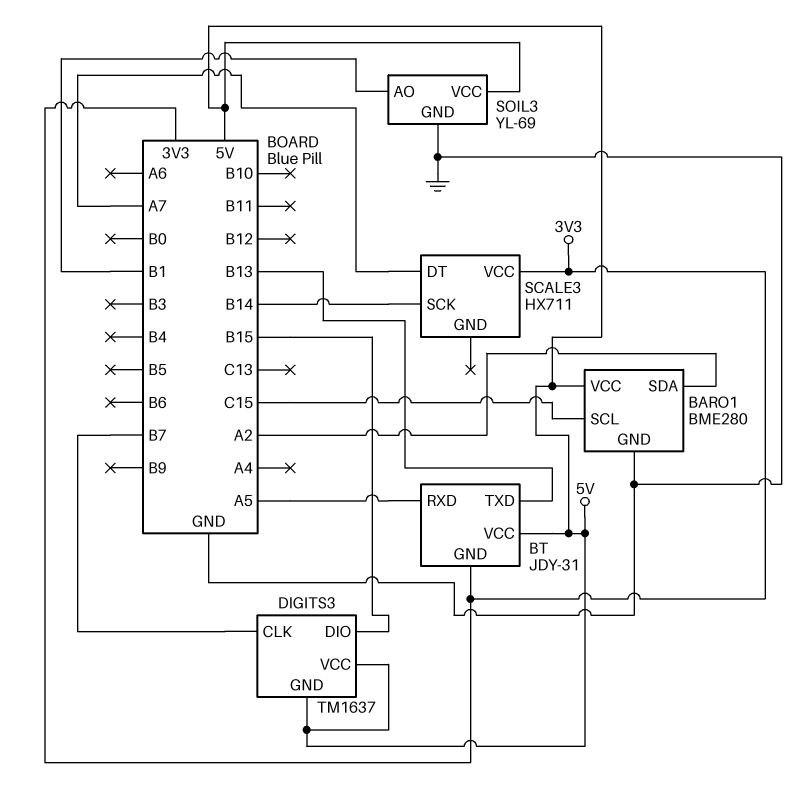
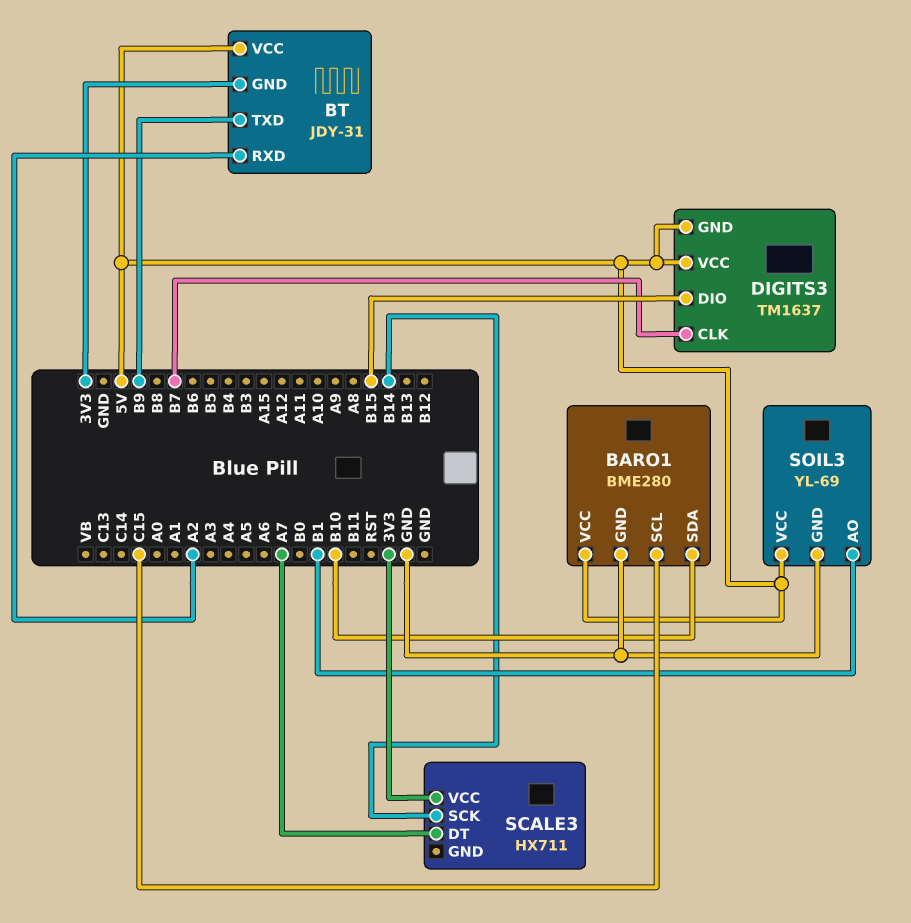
BARO1 pin SDA: A2 -> B10
BT pin RXD: A5 -> A2
BT pin TXD: B13 -> B9

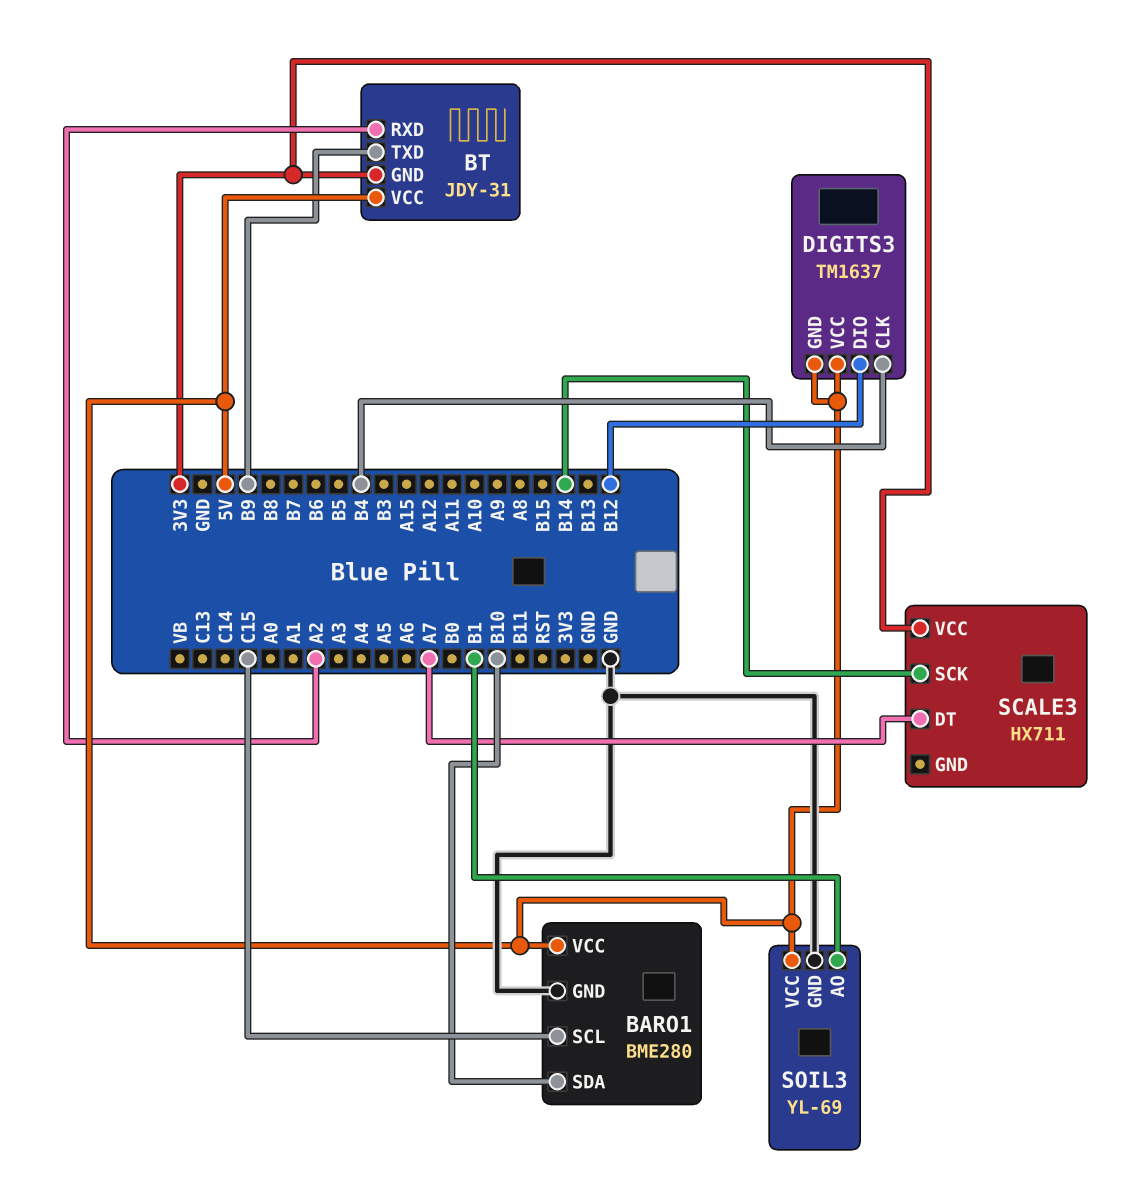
DIGITS3 pin CLK: B7 -> B4
DIGITS3 pin DIO: B15 -> B12

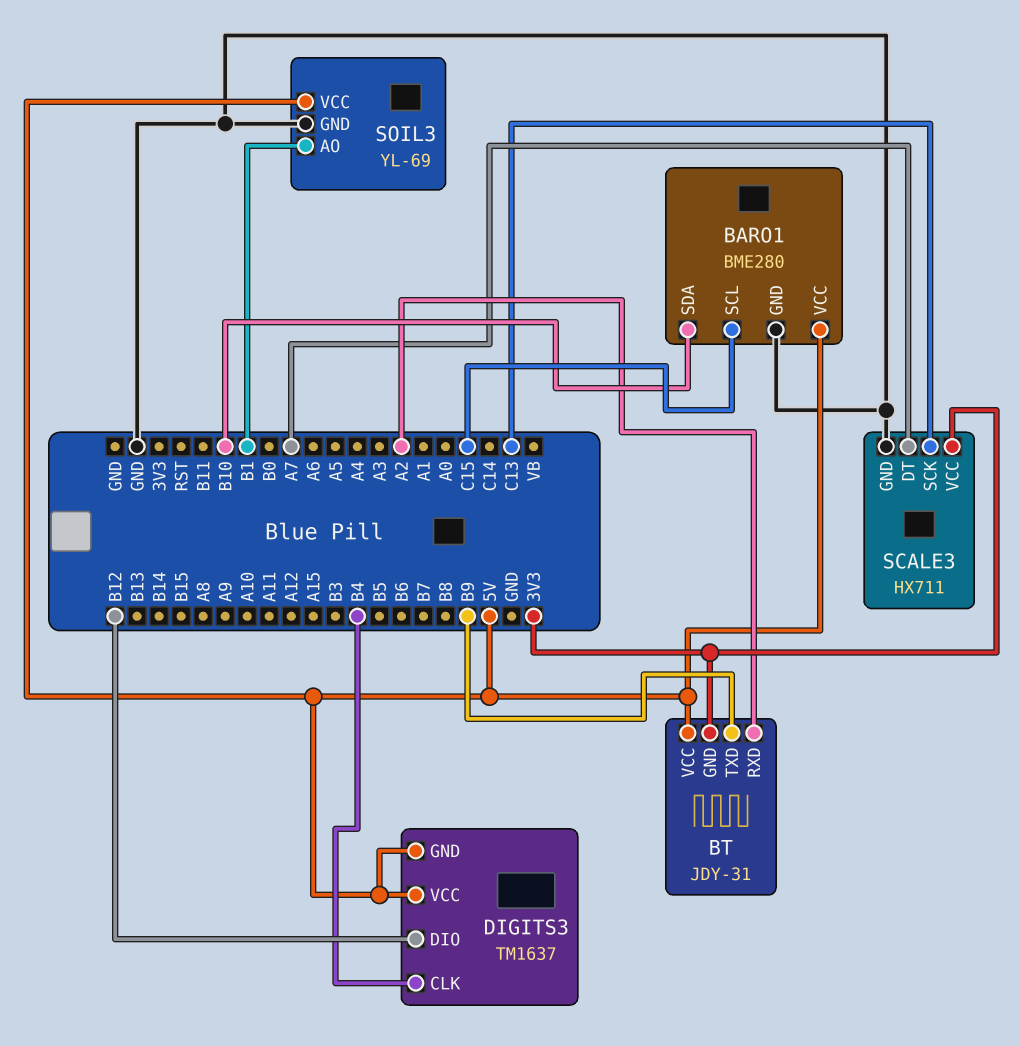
SCALE3 pin GND: none -> GND
SCALE3 pin SCK: B14 -> C13

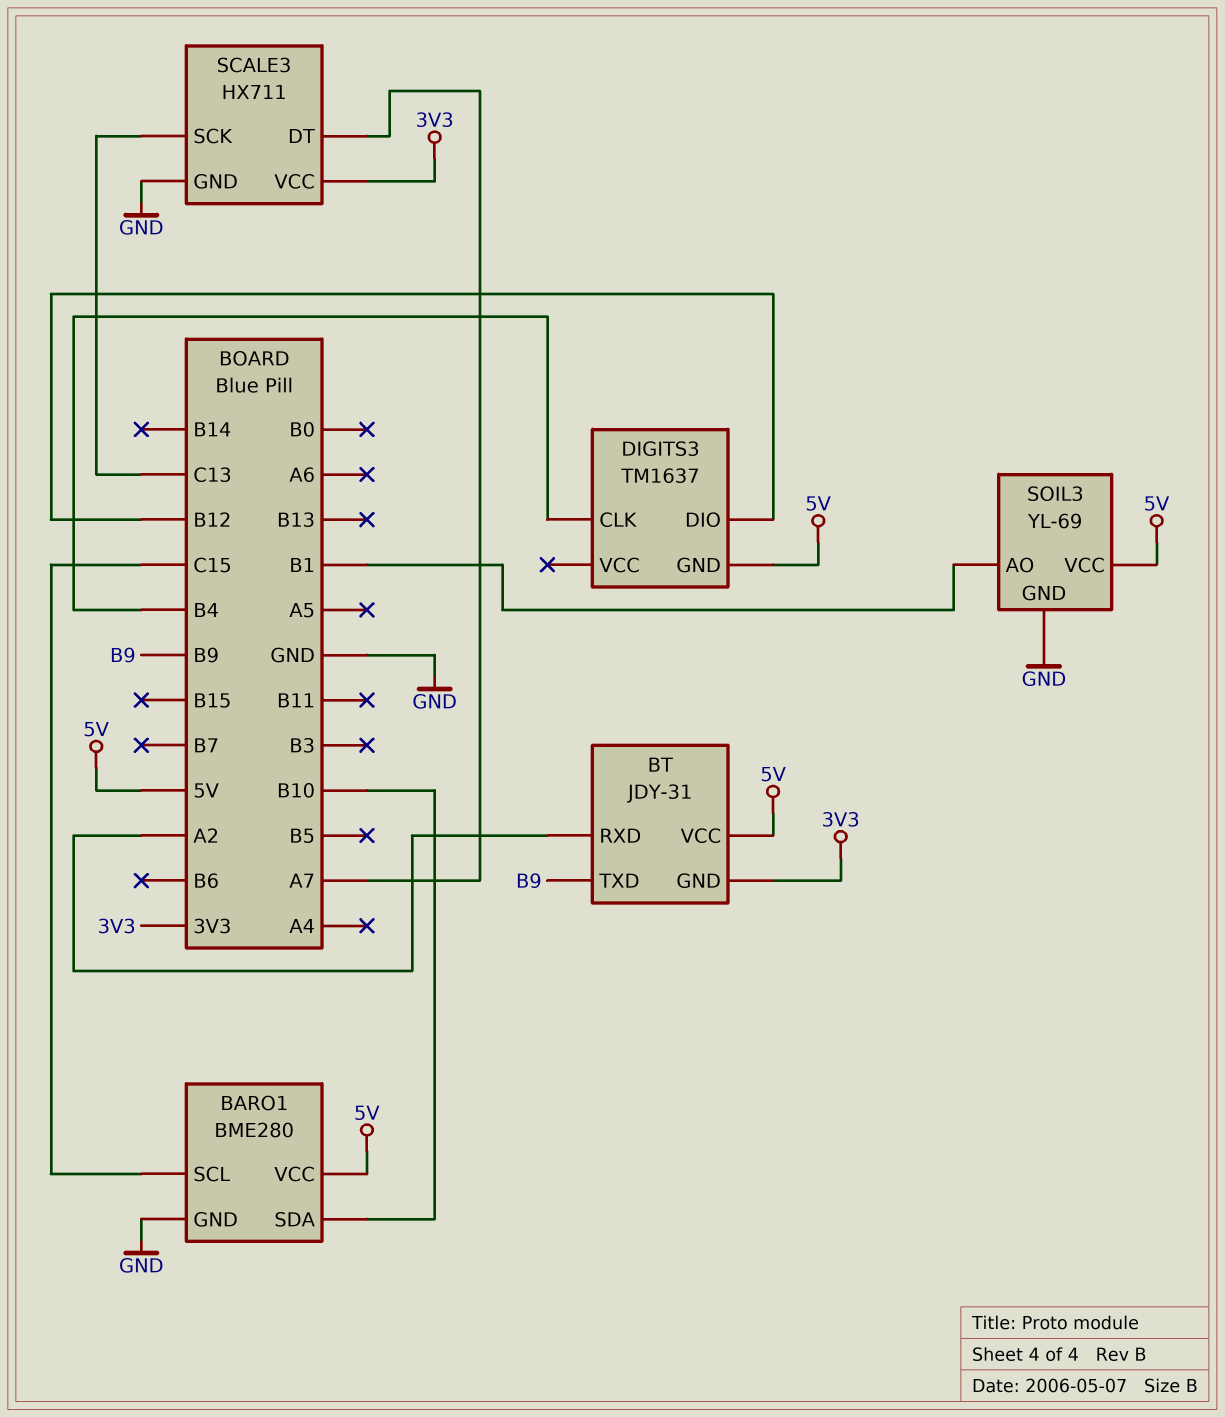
DIGITS3 pin VCC: 5V -> none

